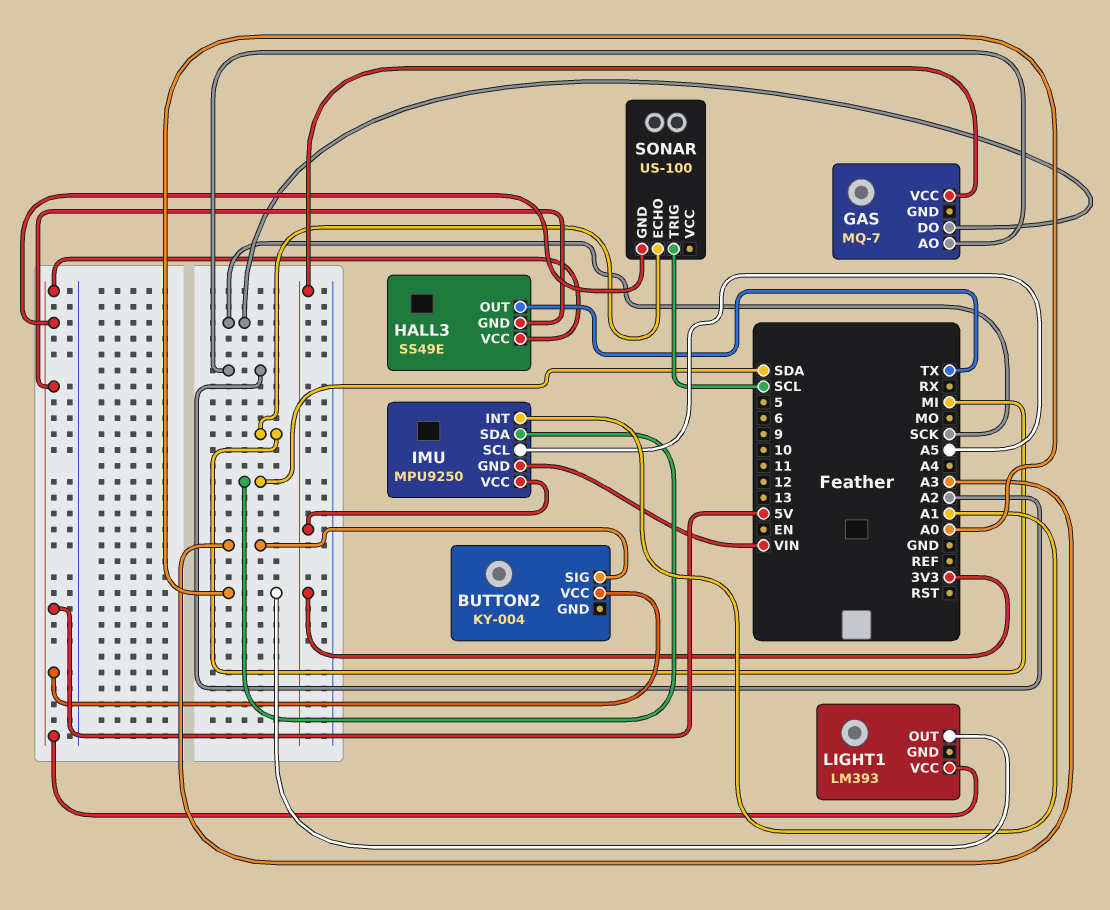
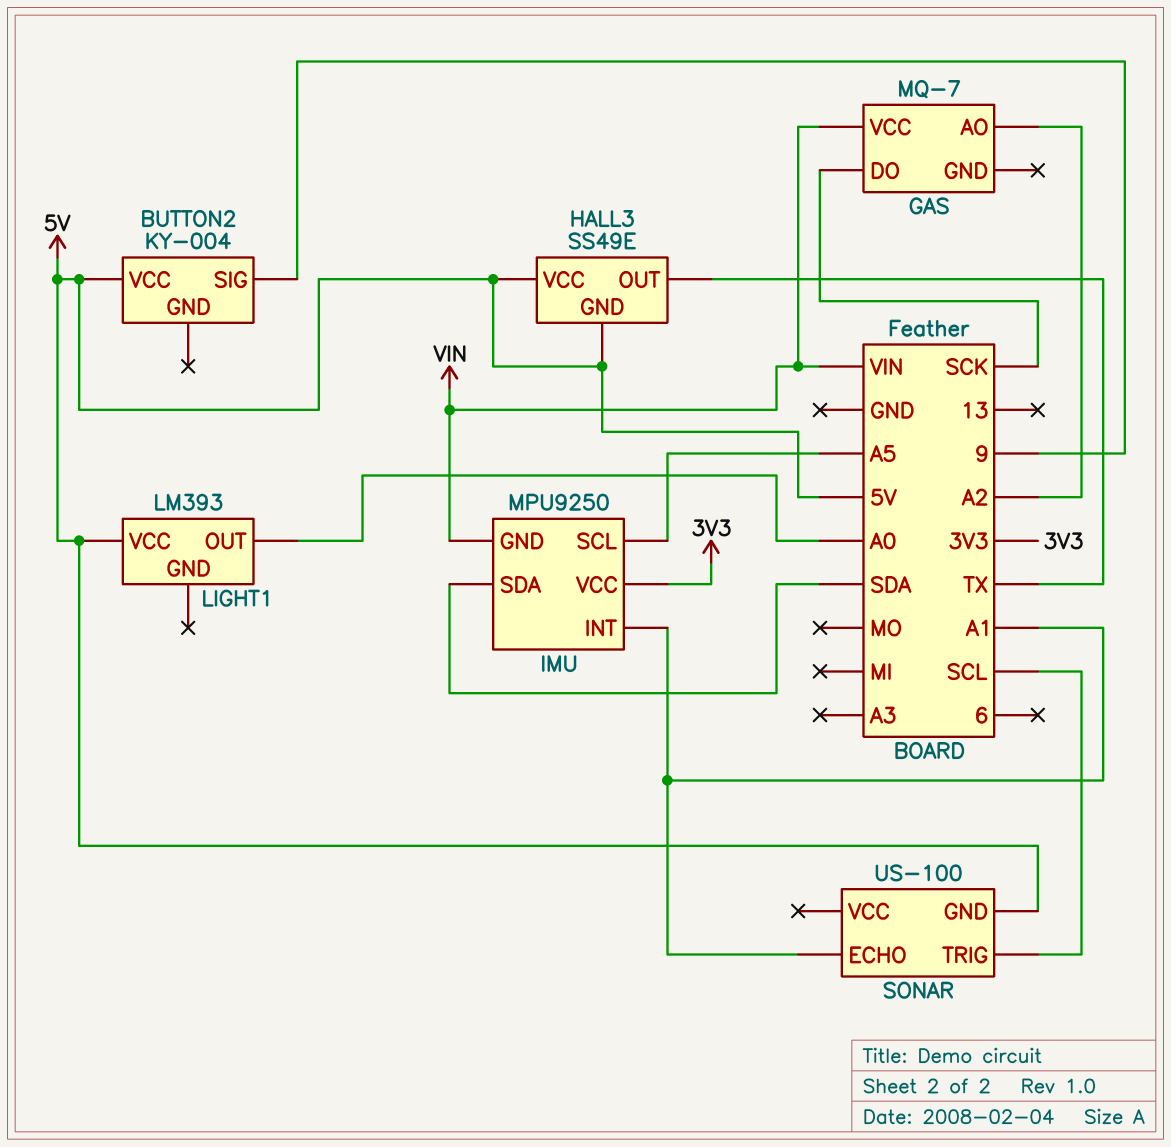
BUTTON2 pin SIG: A3 -> 9
GAS pin VCC: 3V3 -> VIN
SONAR pin ECHO: MI -> A1

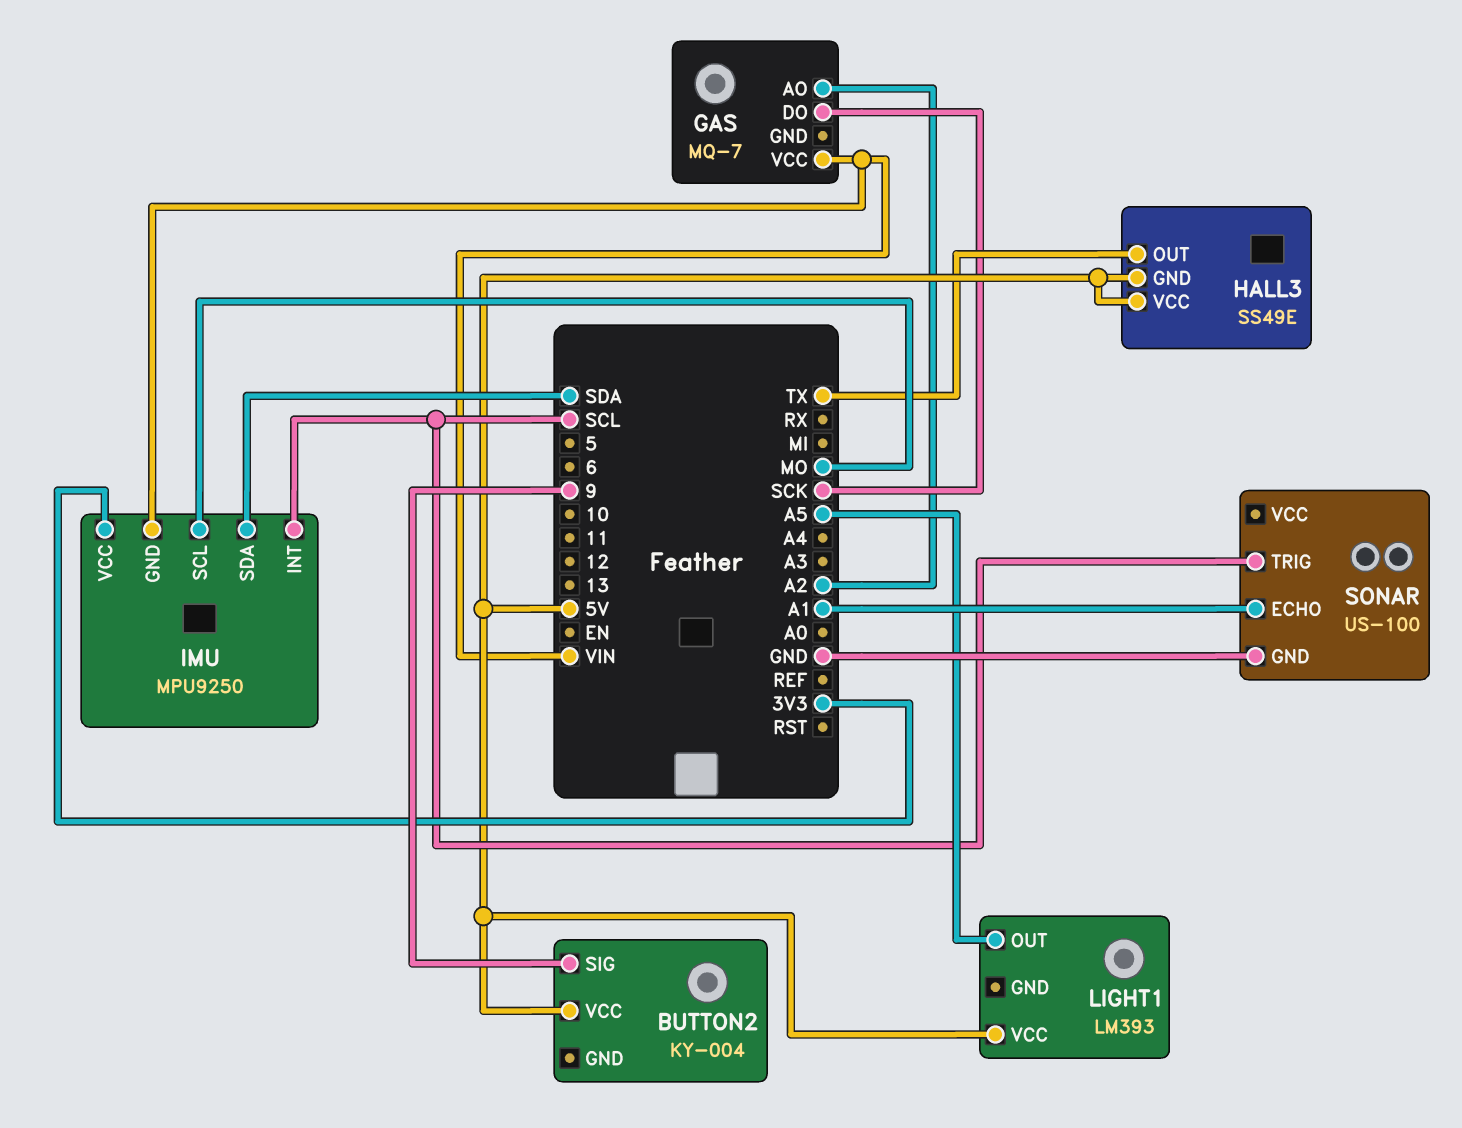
IMU pin INT: A1 -> SCL
IMU pin SCL: A5 -> MO
LIGHT1 pin OUT: A0 -> A5
SONAR pin GND: 5V -> GND

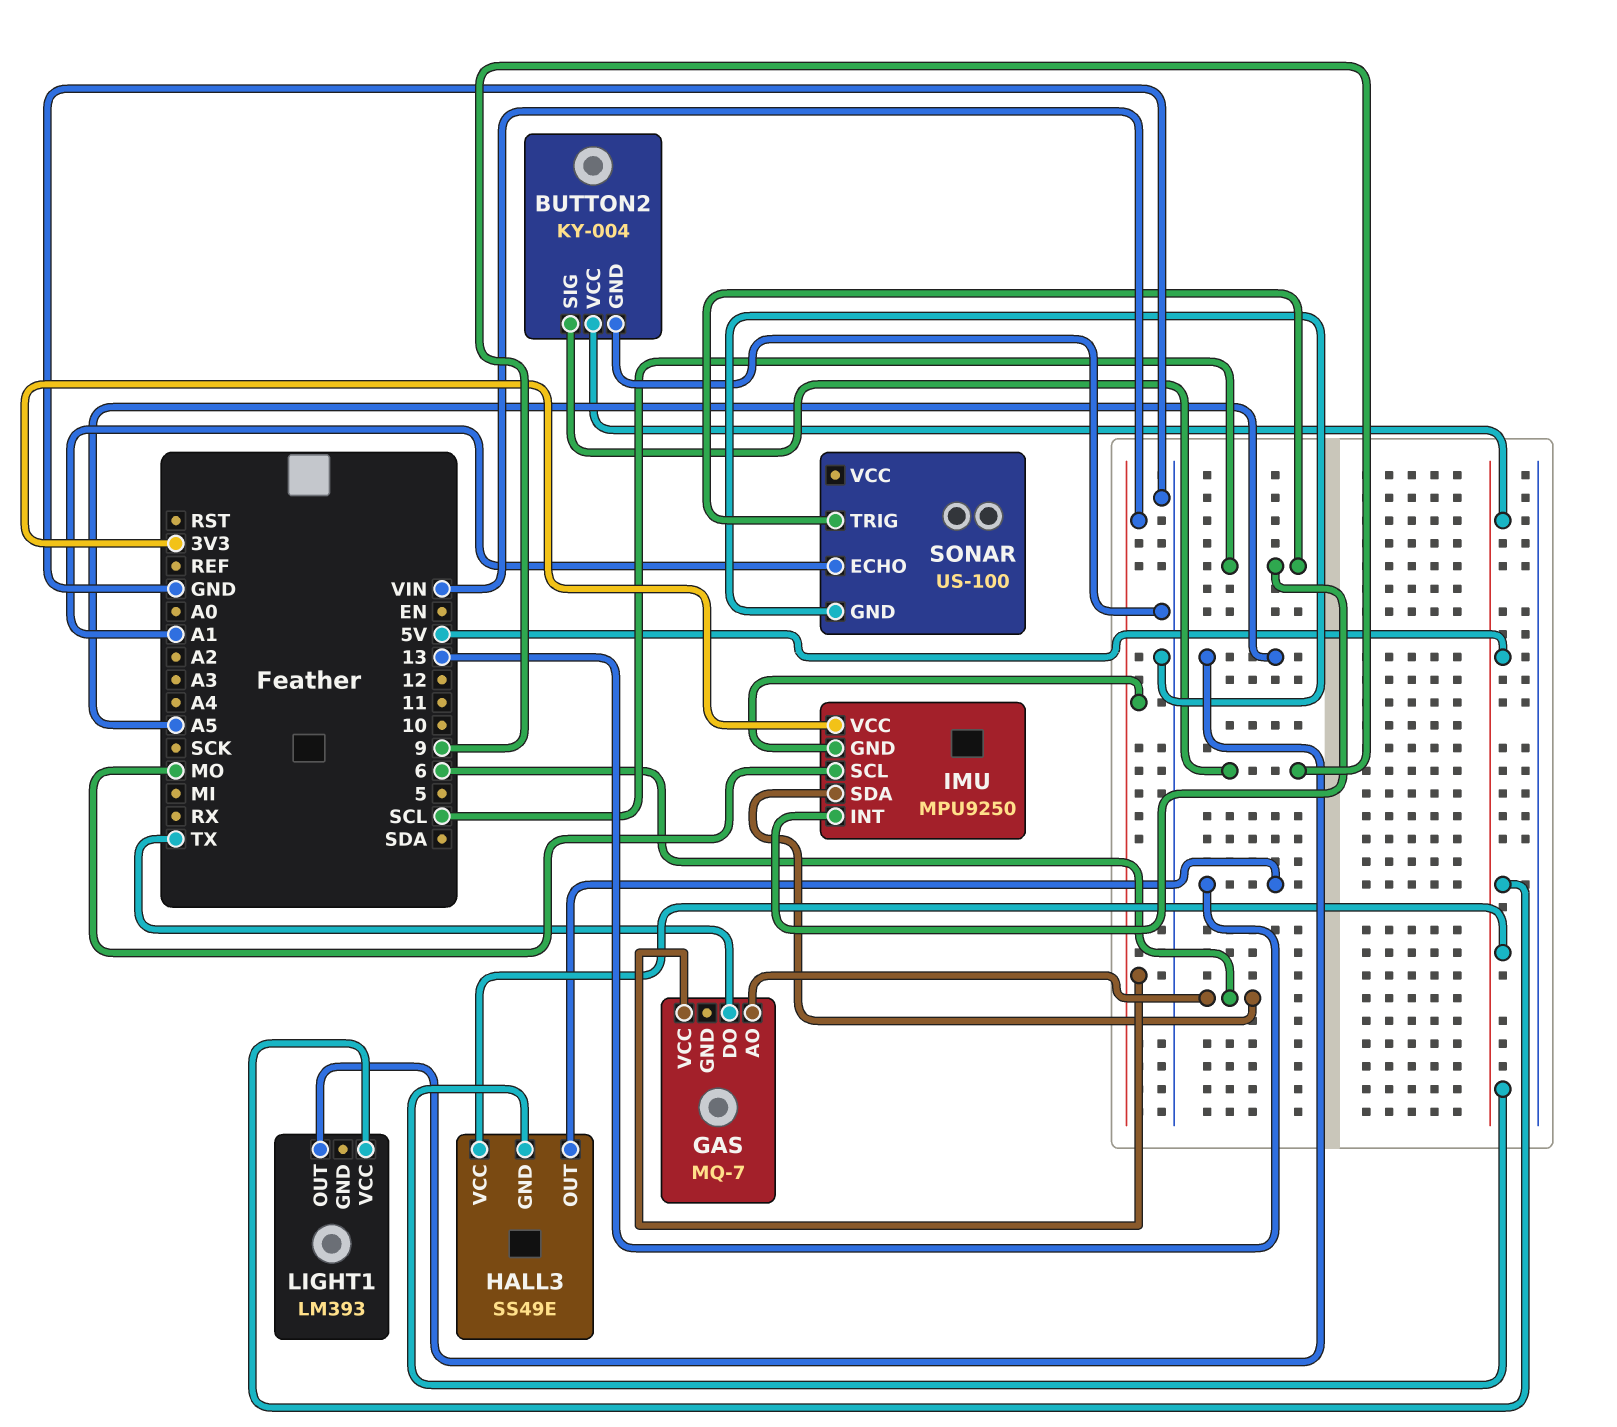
BUTTON2 pin GND: none -> GND
GAS pin AO: A2 -> 6
GAS pin DO: SCK -> TX
HALL3 pin OUT: TX -> 13
IMU pin SDA: SDA -> 6

